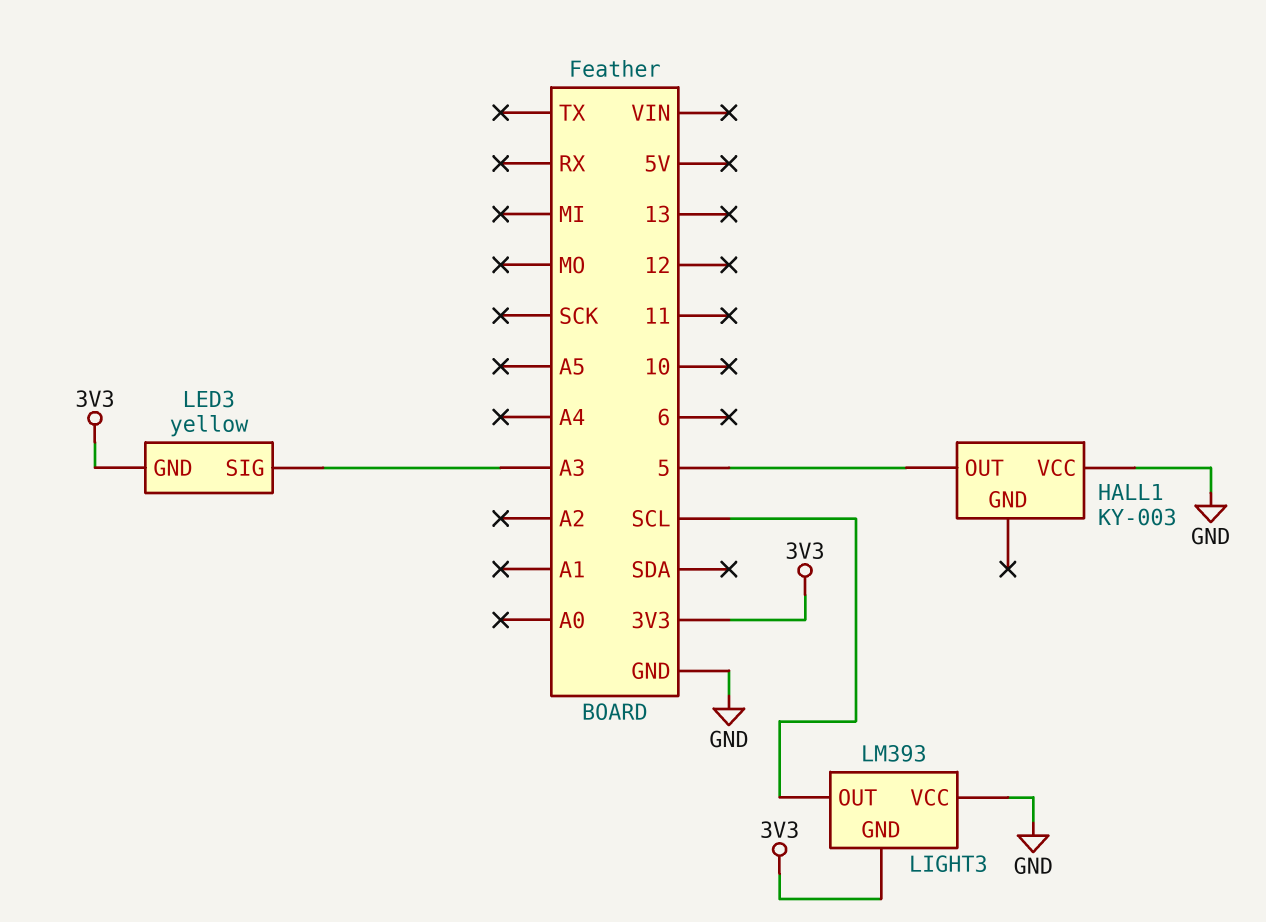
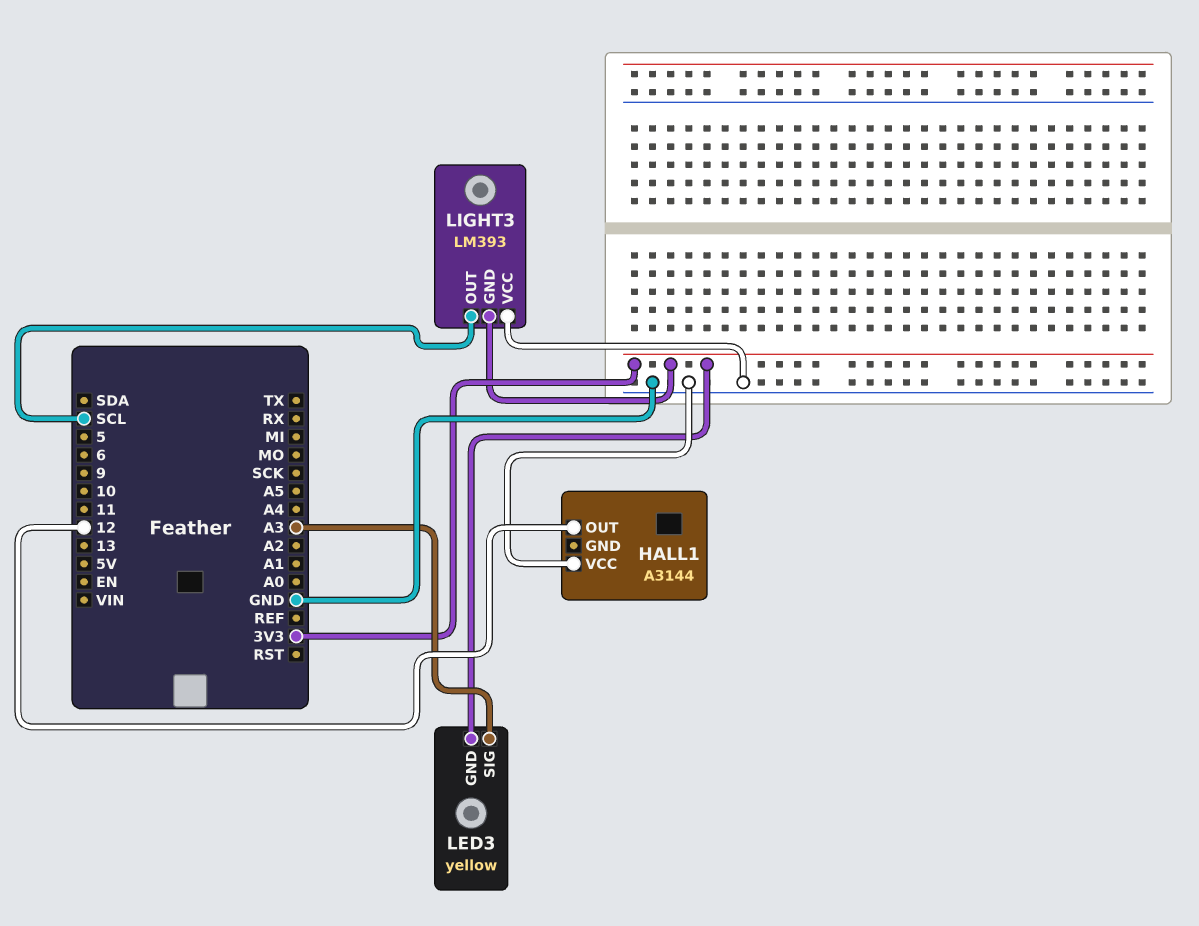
HALL1: KY-003 -> A3144
HALL1 pin OUT: 5 -> 12

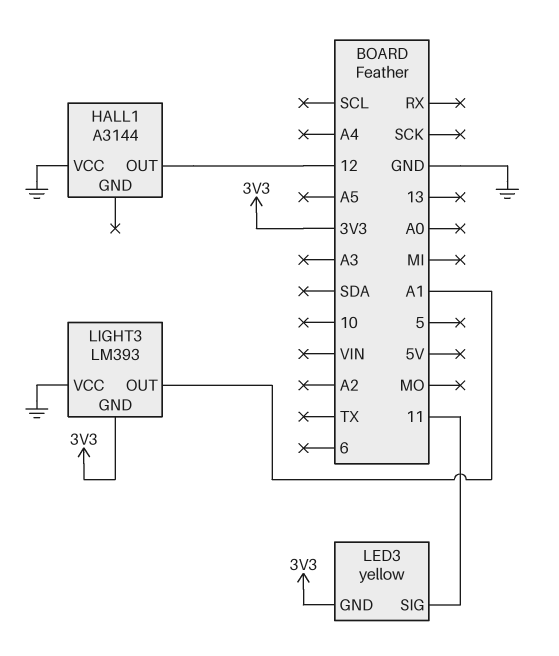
LED3 pin SIG: A3 -> 11
LIGHT3 pin OUT: SCL -> A1

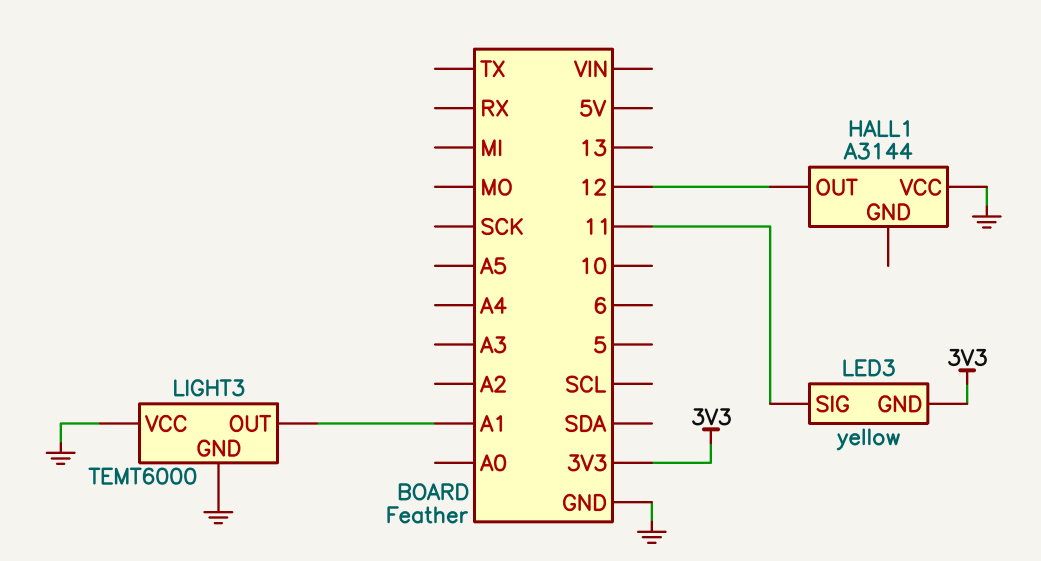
LIGHT3: LM393 -> TEMT6000
LIGHT3 pin GND: 3V3 -> GND

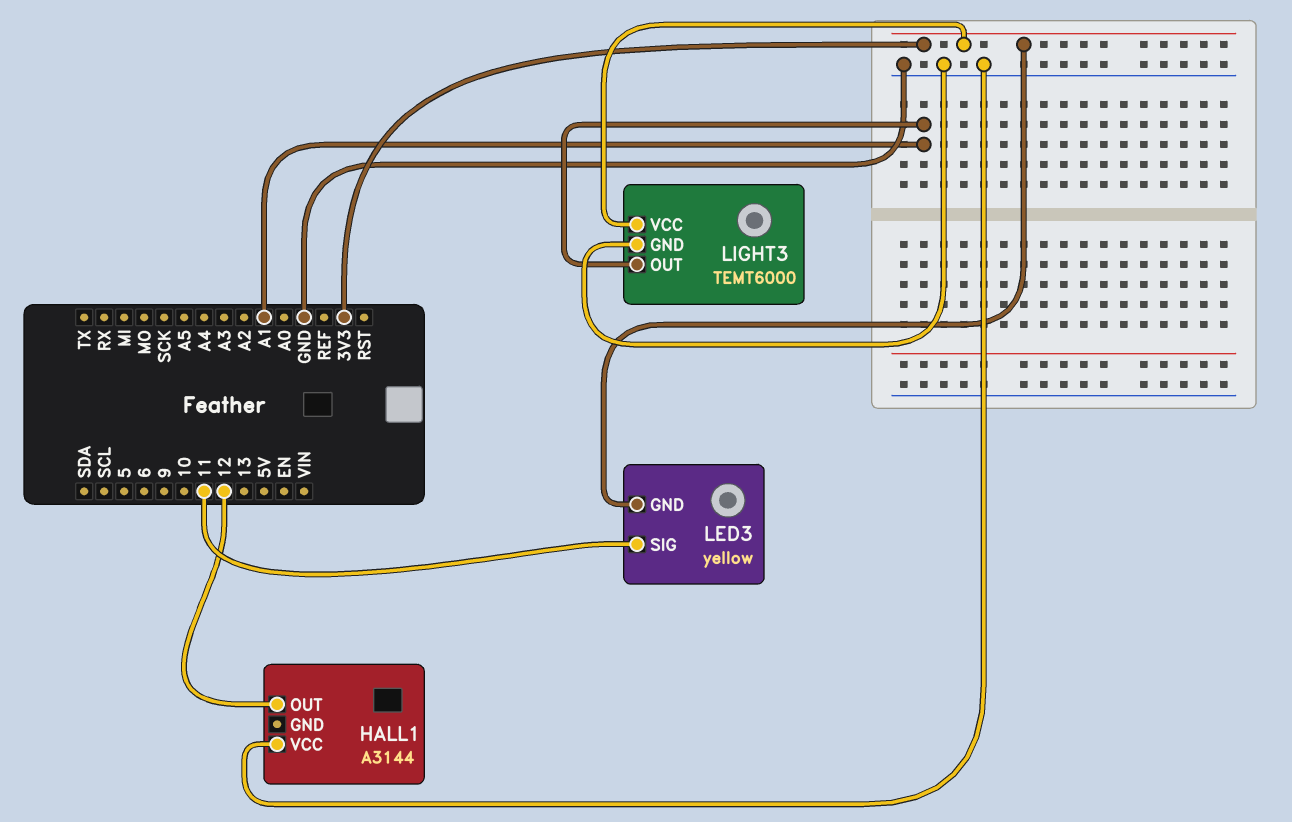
LIGHT3 pin VCC: GND -> 3V3

